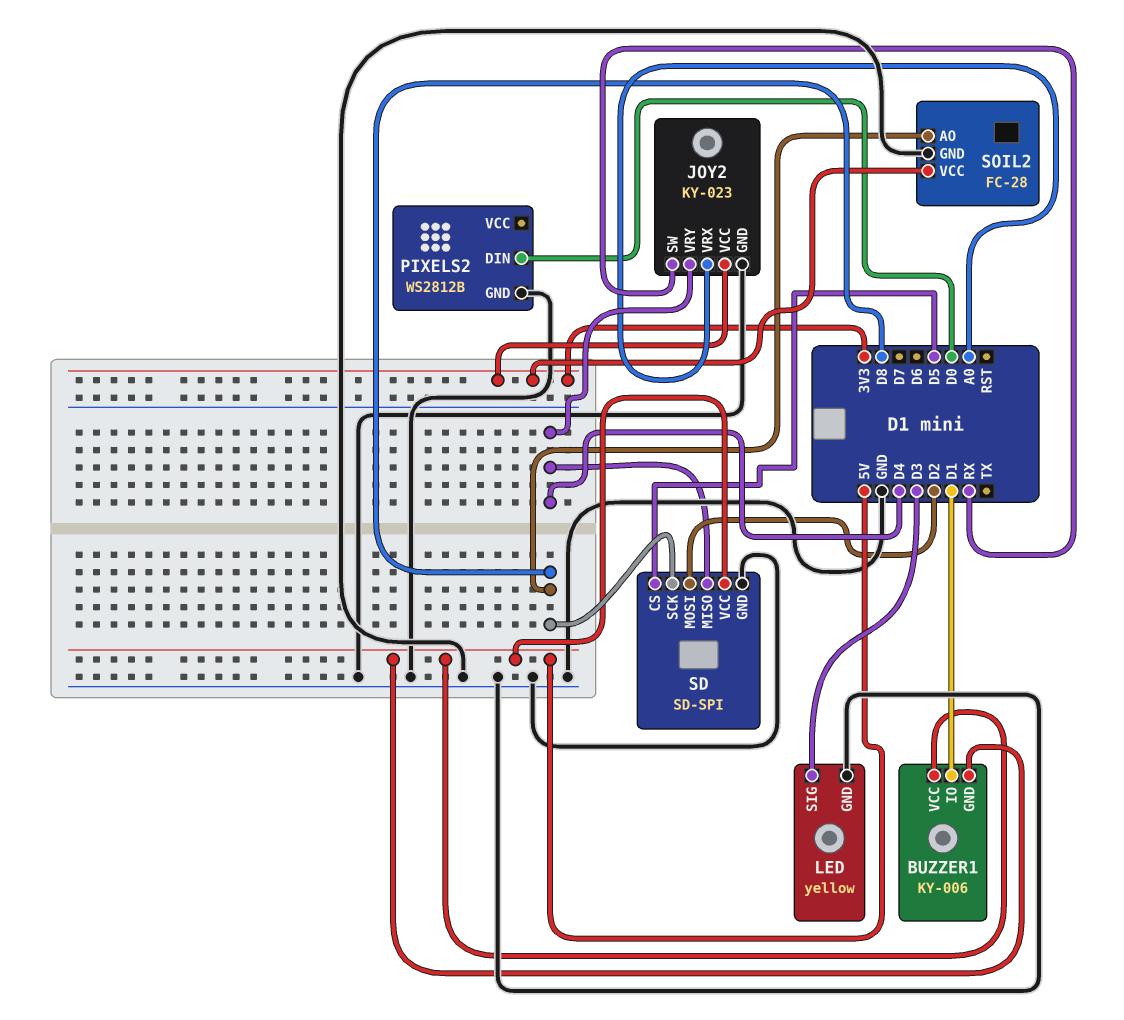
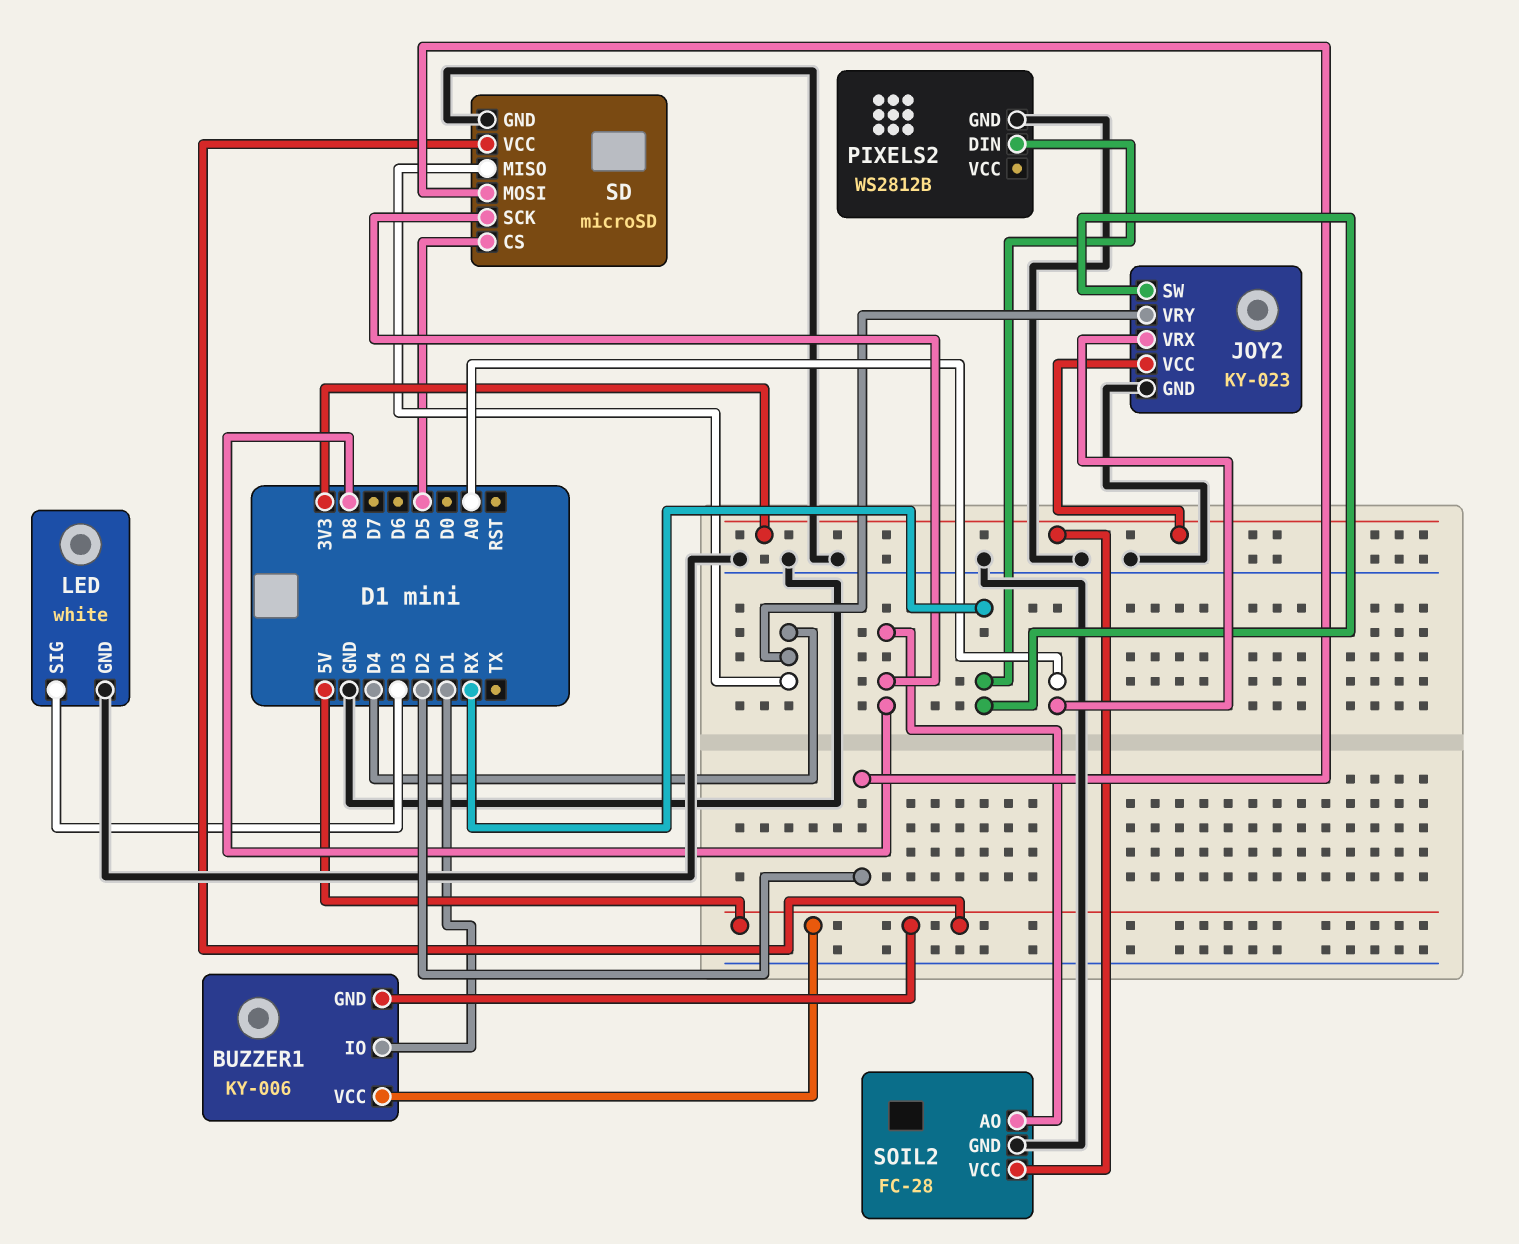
LED: yellow -> white
PIXELS2 pin DIN: D0 -> RX
SD: SD-SPI -> microSD

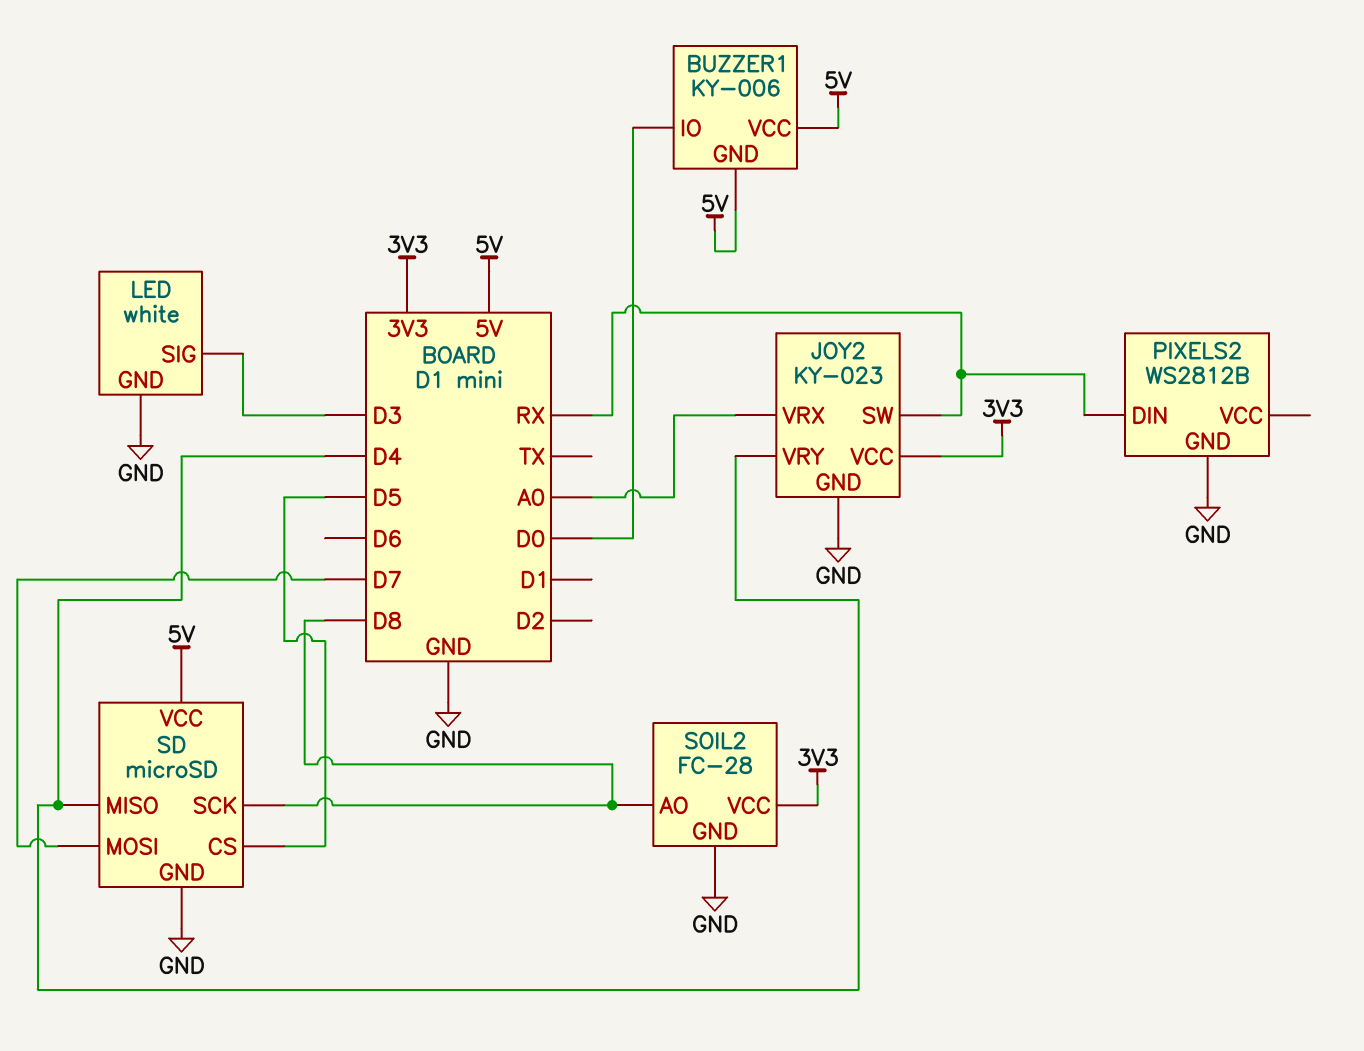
BUZZER1 pin IO: D1 -> D0
SD pin MOSI: D2 -> D7

